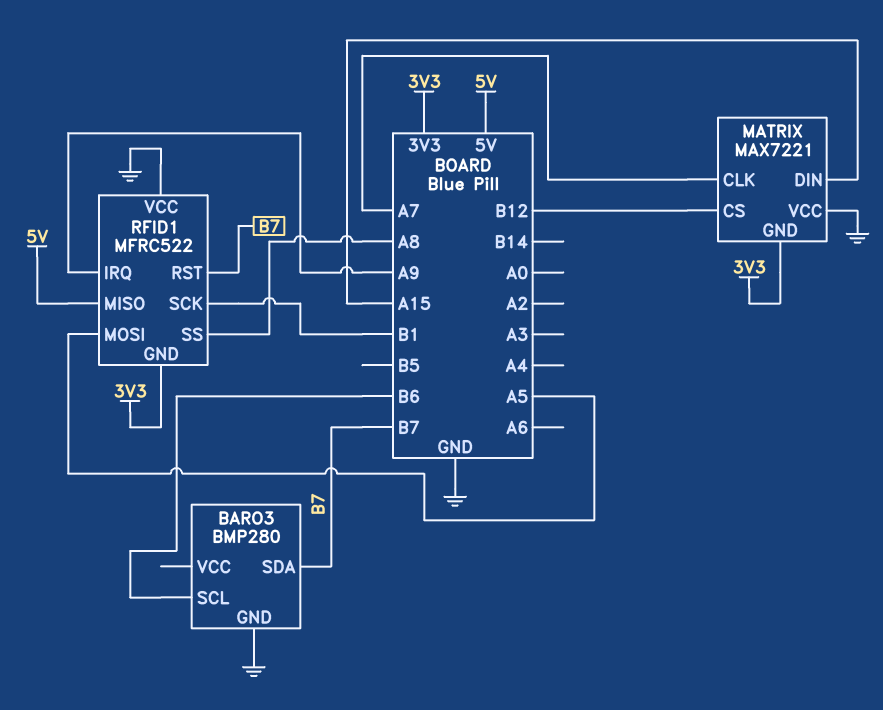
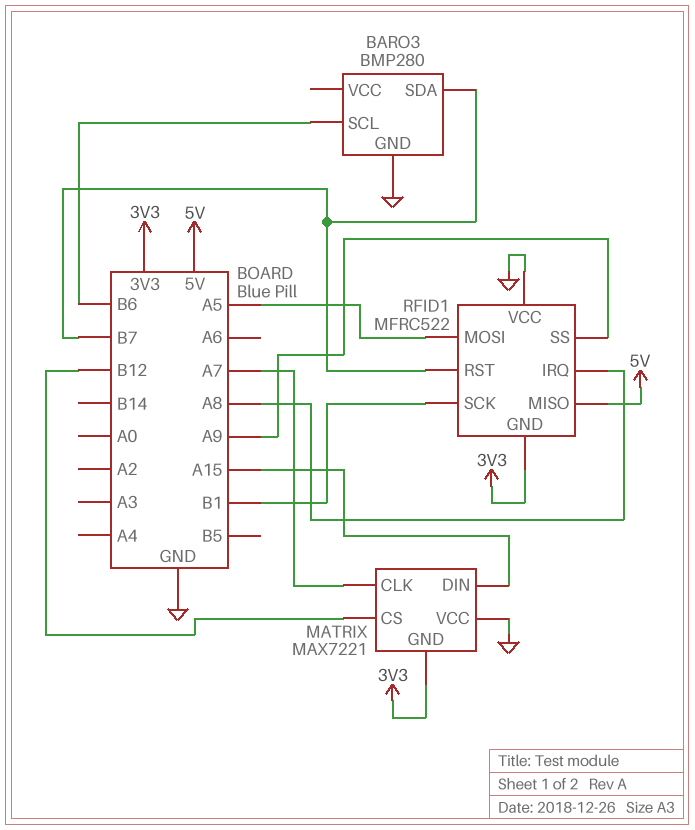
RFID1 pin IRQ: A9 -> A8
RFID1 pin SS: A8 -> A9

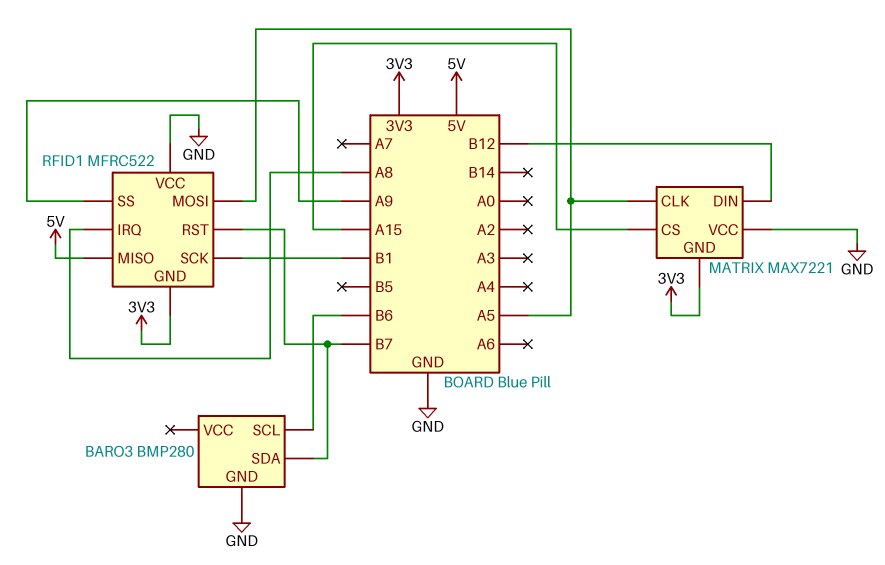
MATRIX pin CLK: A7 -> A5
MATRIX pin CS: B12 -> A15
MATRIX pin DIN: A15 -> B12

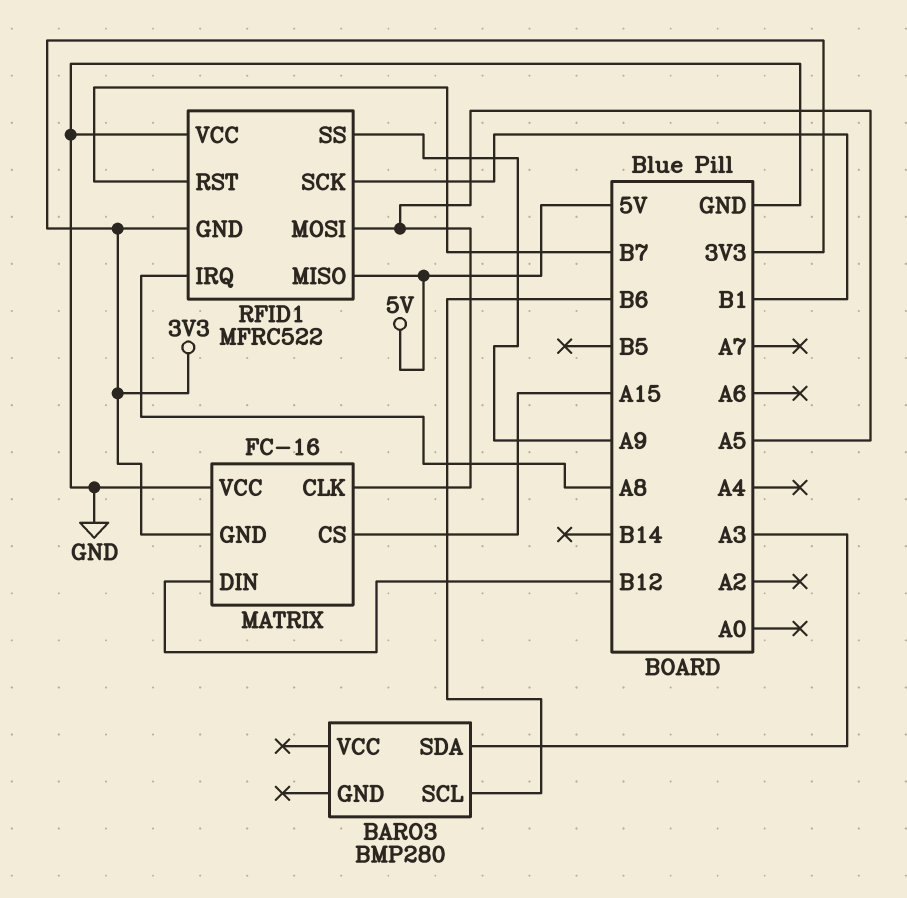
BARO3 pin GND: GND -> none
BARO3 pin SDA: B7 -> A3
MATRIX: MAX7221 -> FC-16

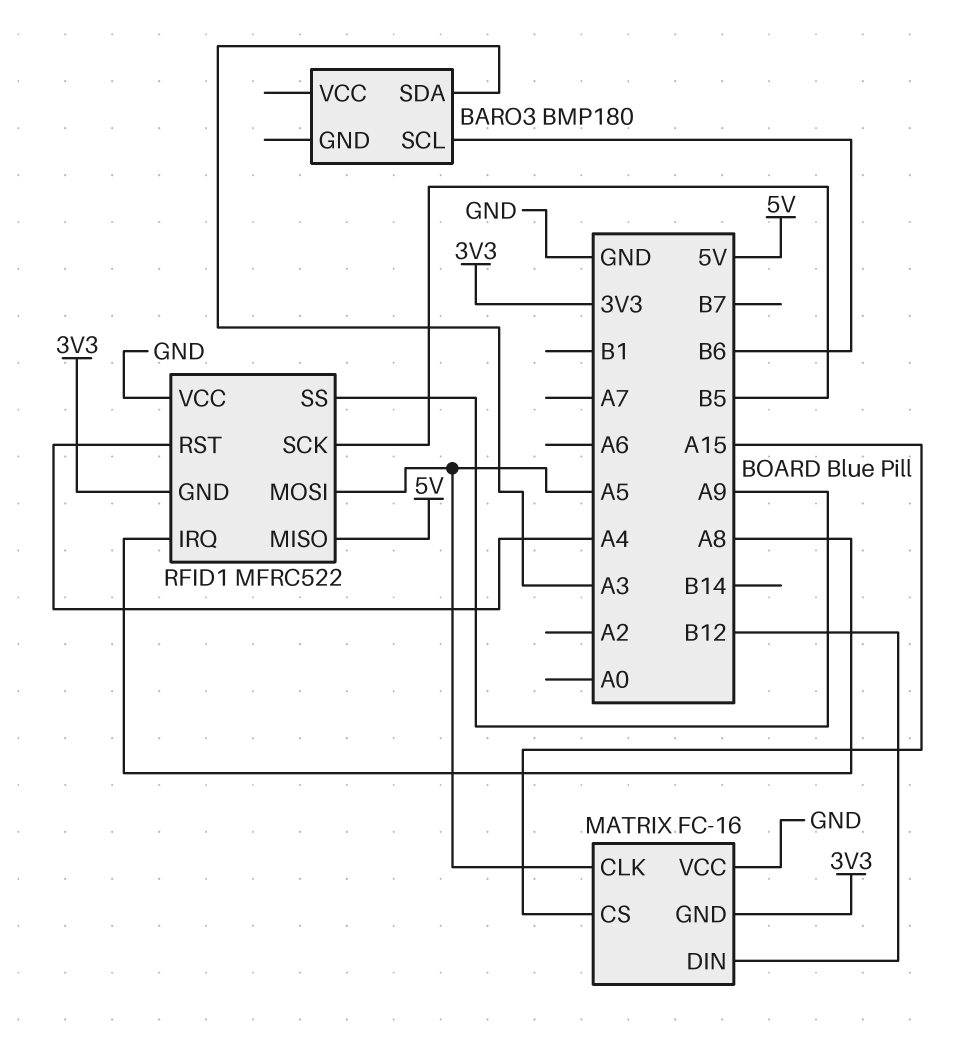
BARO3: BMP280 -> BMP180
RFID1 pin RST: B7 -> A4
RFID1 pin SCK: B1 -> B5

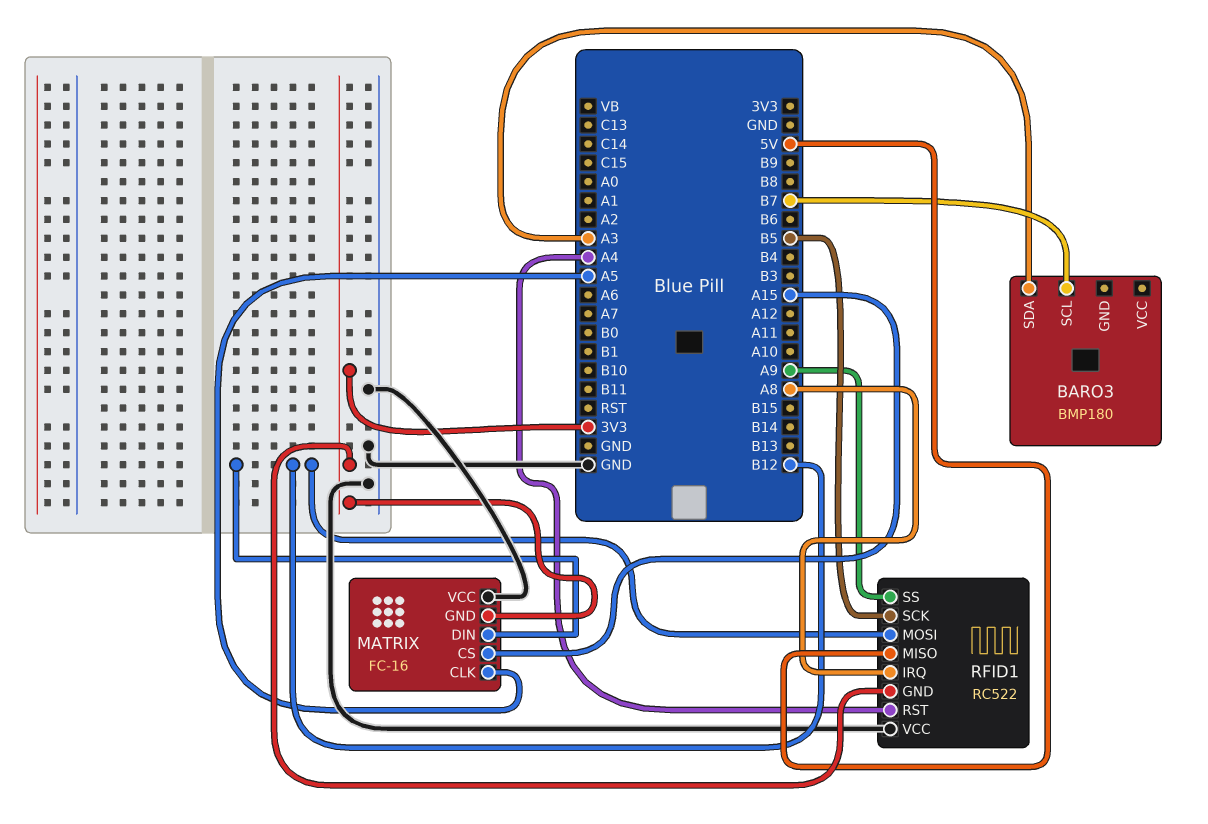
BARO3 pin SCL: B6 -> B7
RFID1: MFRC522 -> RC522
RFID1 pin MOSI: A5 -> B12

